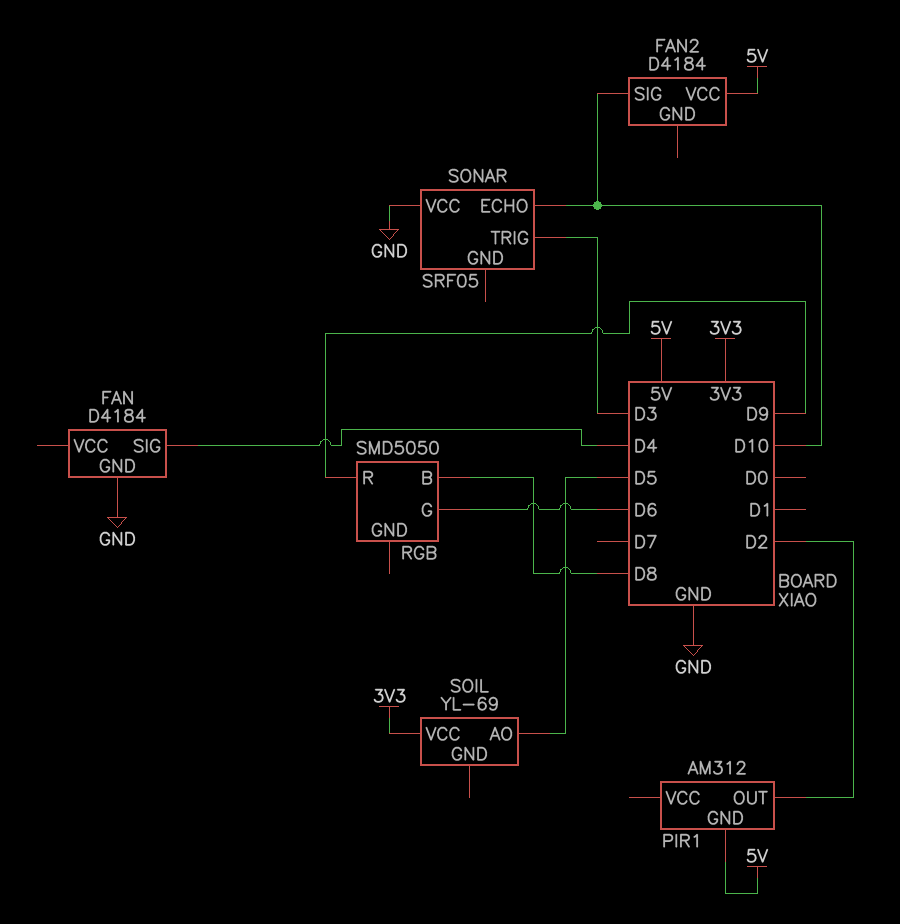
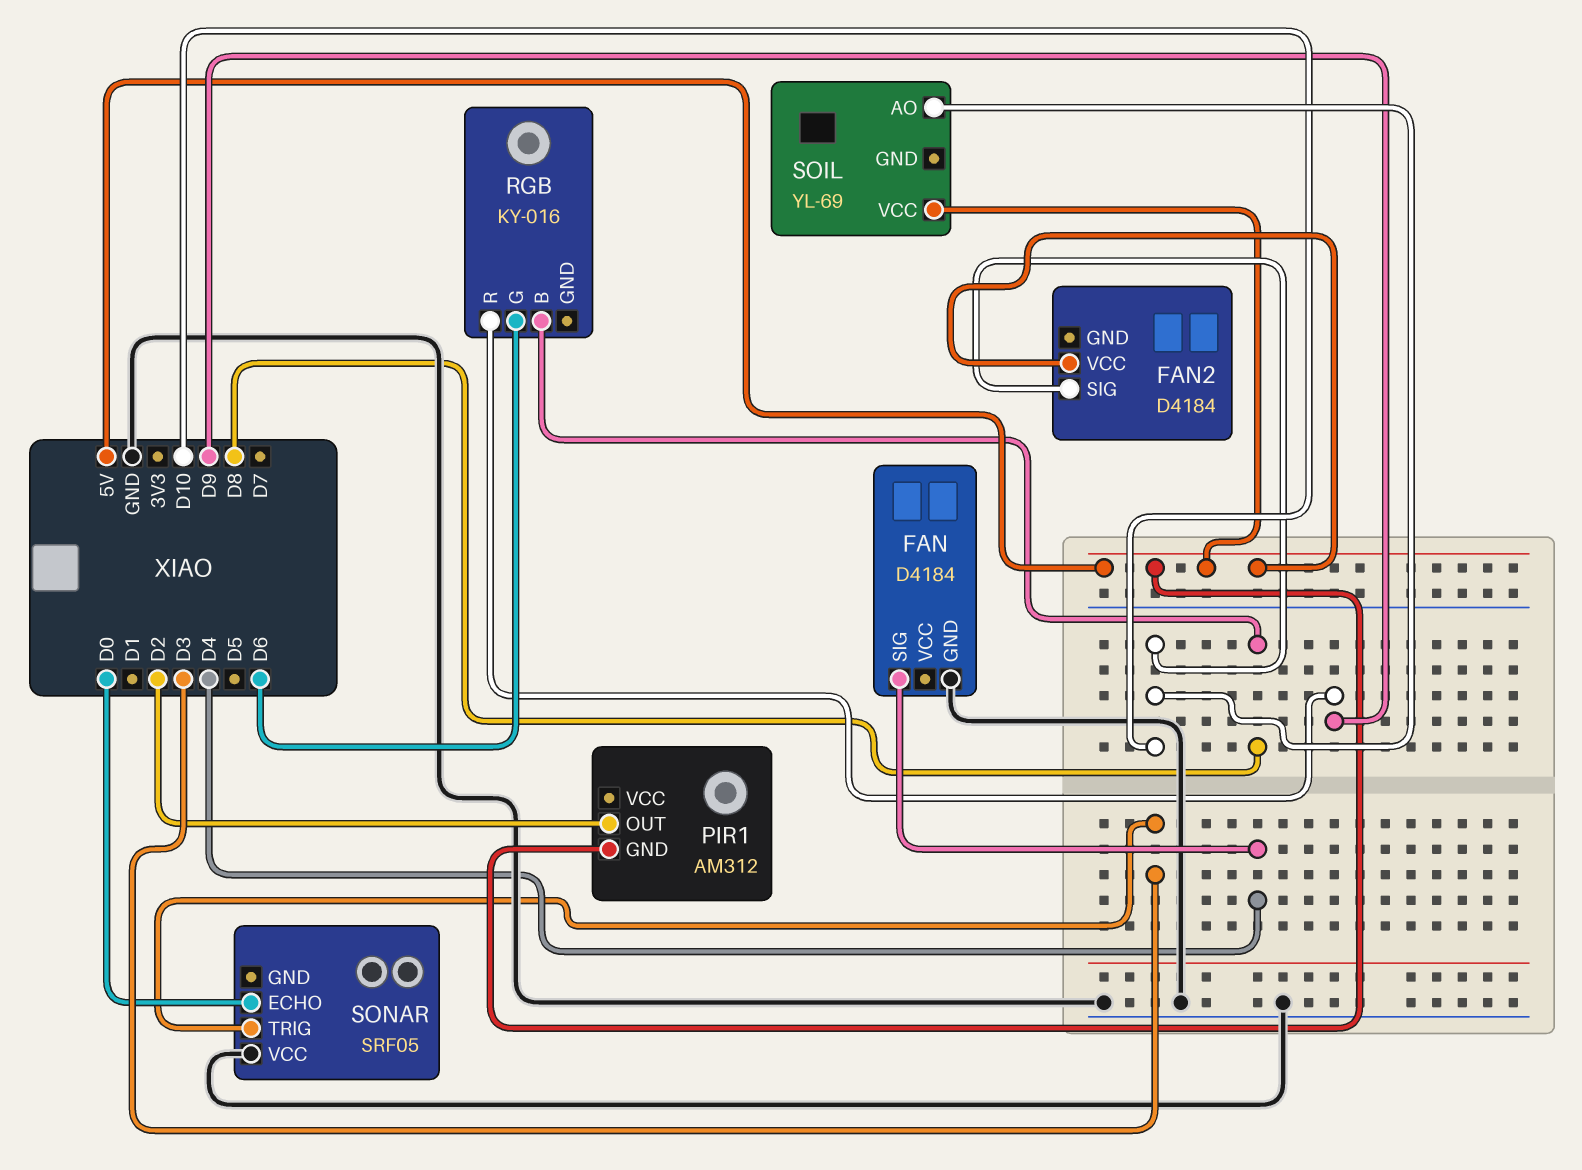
RGB: SMD5050 -> KY-016
SOIL pin AO: D5 -> D10
SOIL pin VCC: 3V3 -> 5V
SONAR pin ECHO: D10 -> D0

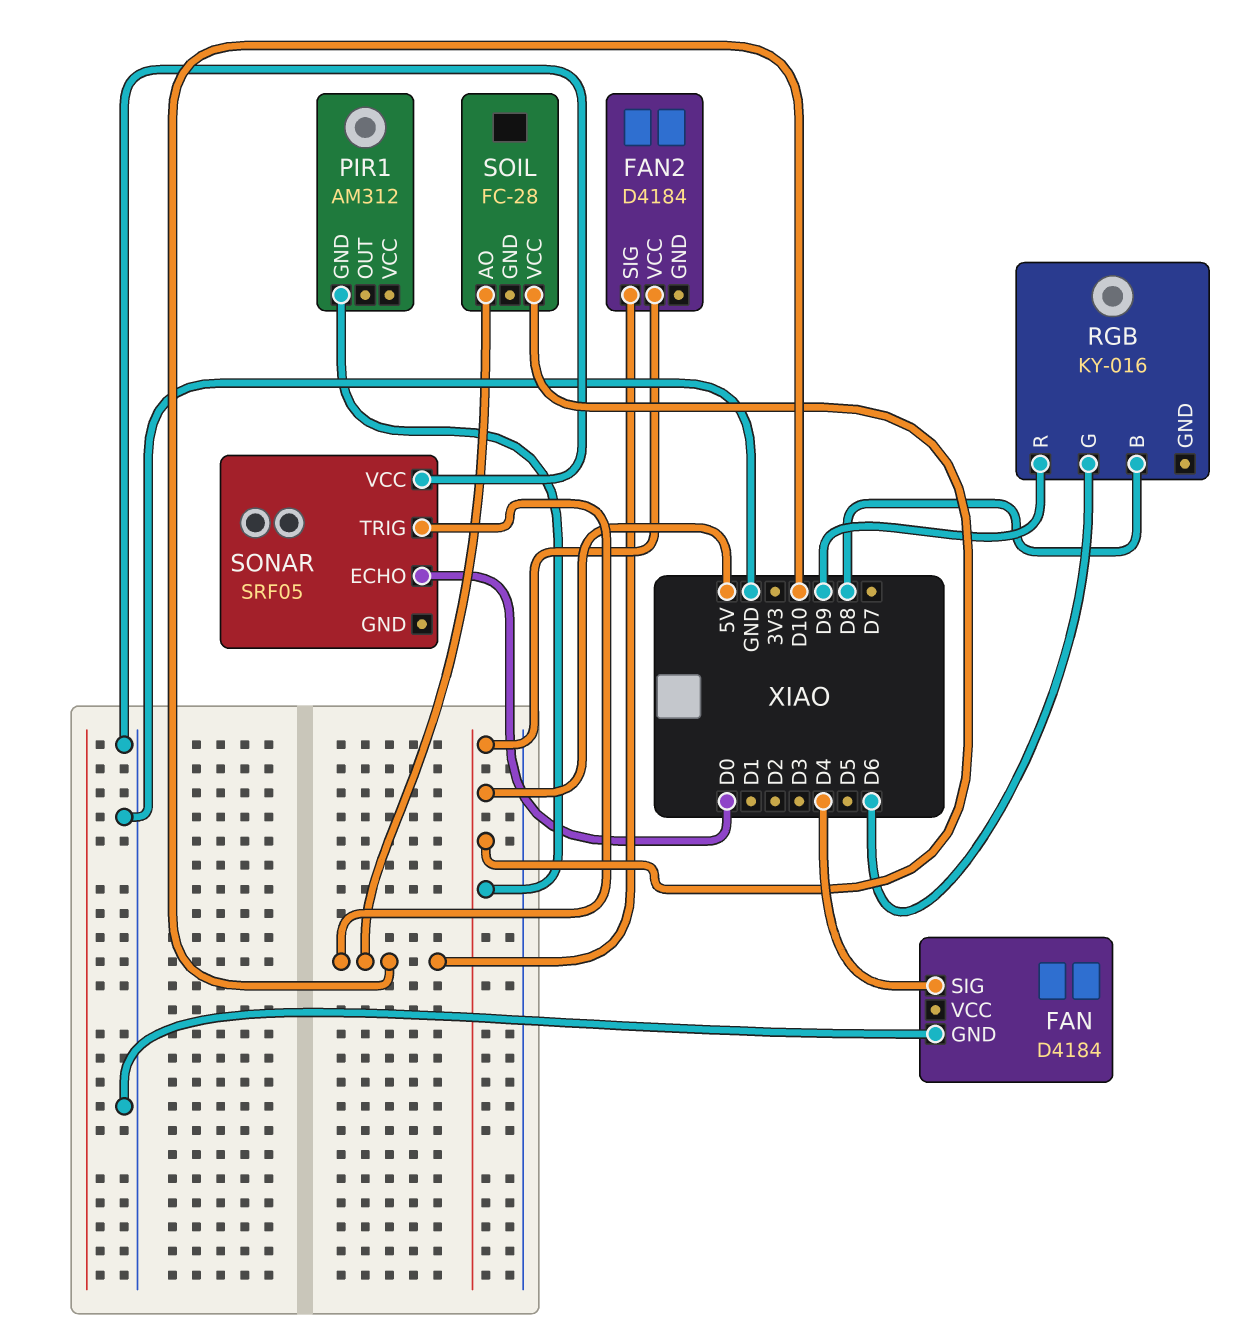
PIR1 pin OUT: D2 -> none
SOIL: YL-69 -> FC-28
SONAR pin TRIG: D3 -> D10

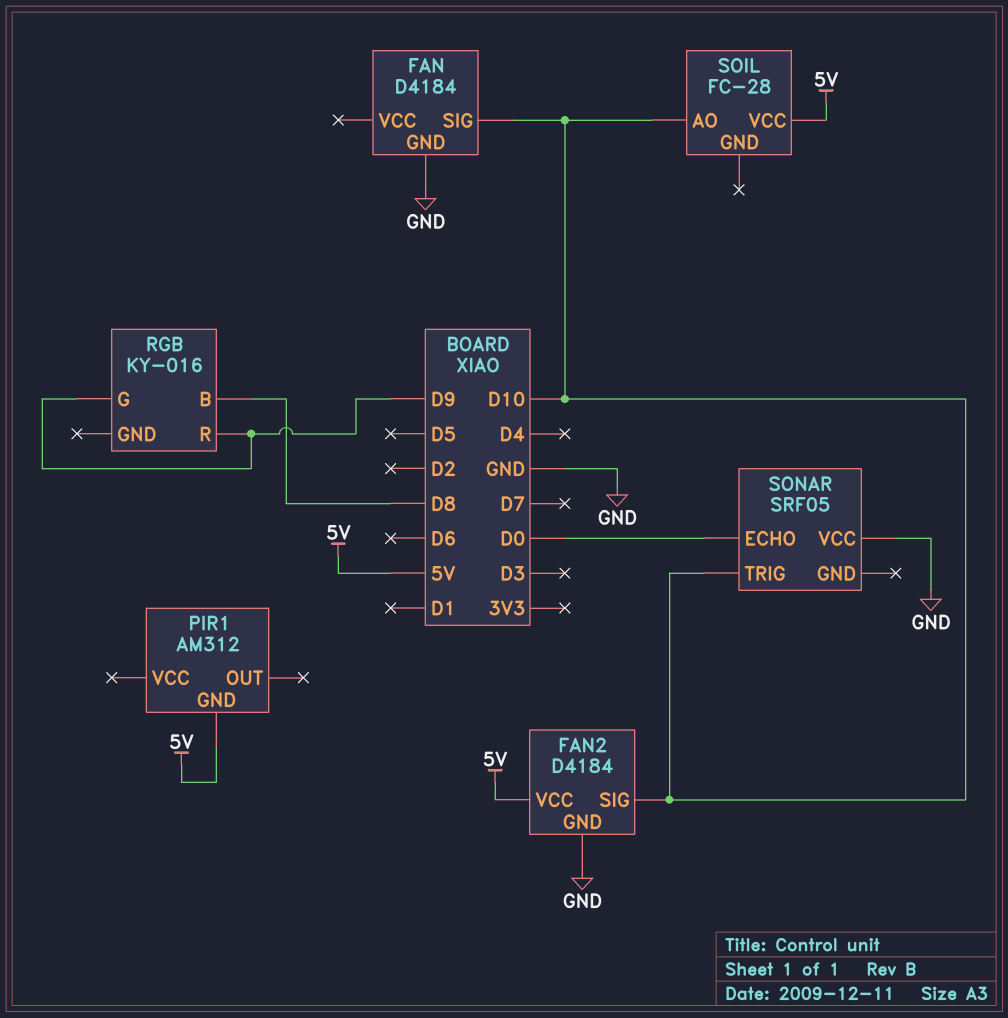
FAN pin SIG: D4 -> D10
FAN2 pin GND: none -> GND
RGB pin G: D6 -> D9

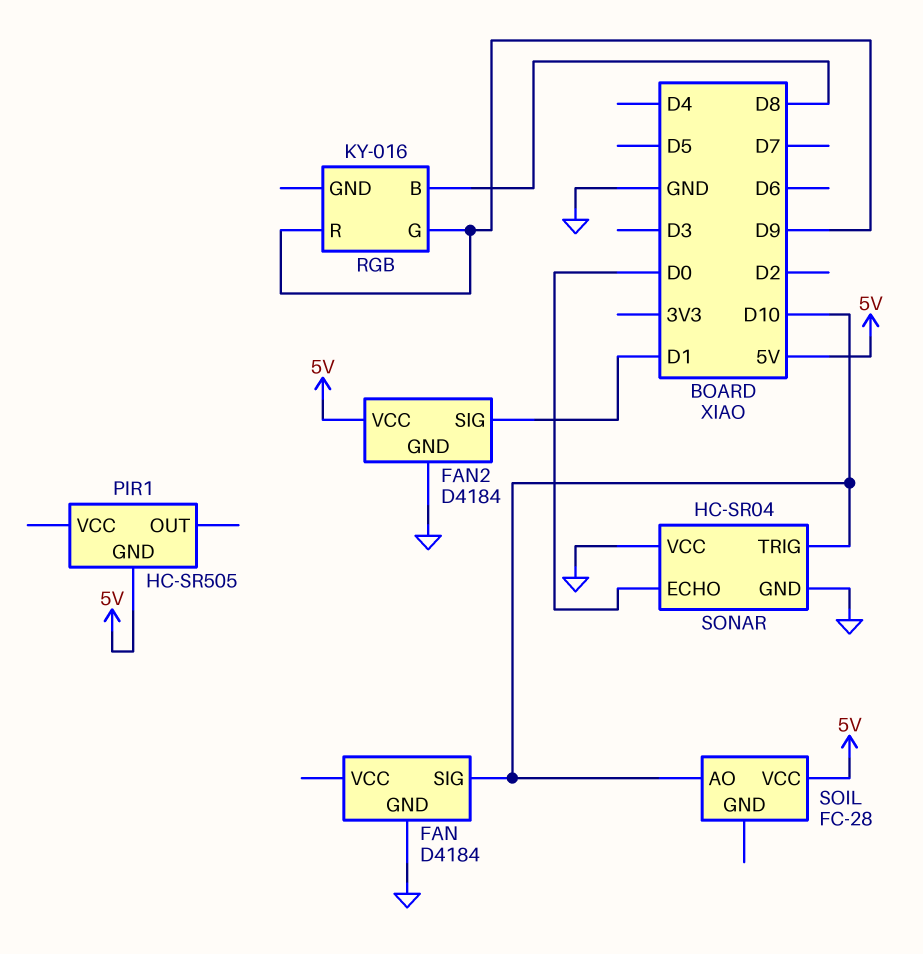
FAN2 pin SIG: D10 -> D1
PIR1: AM312 -> HC-SR505
SONAR: SRF05 -> HC-SR04
SONAR pin GND: none -> GND

